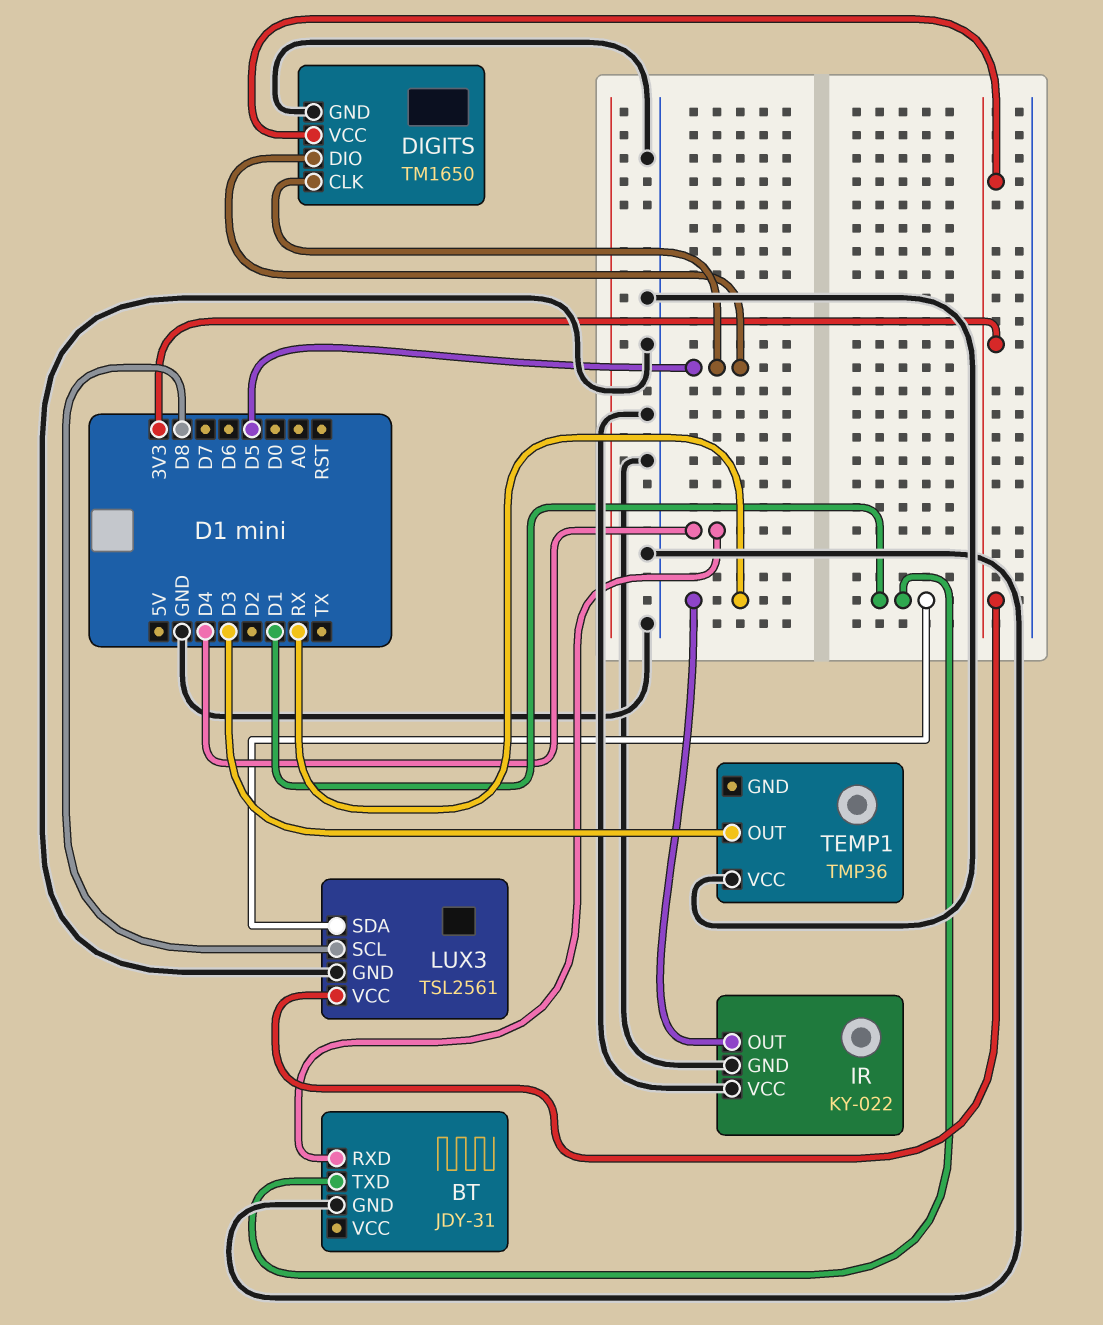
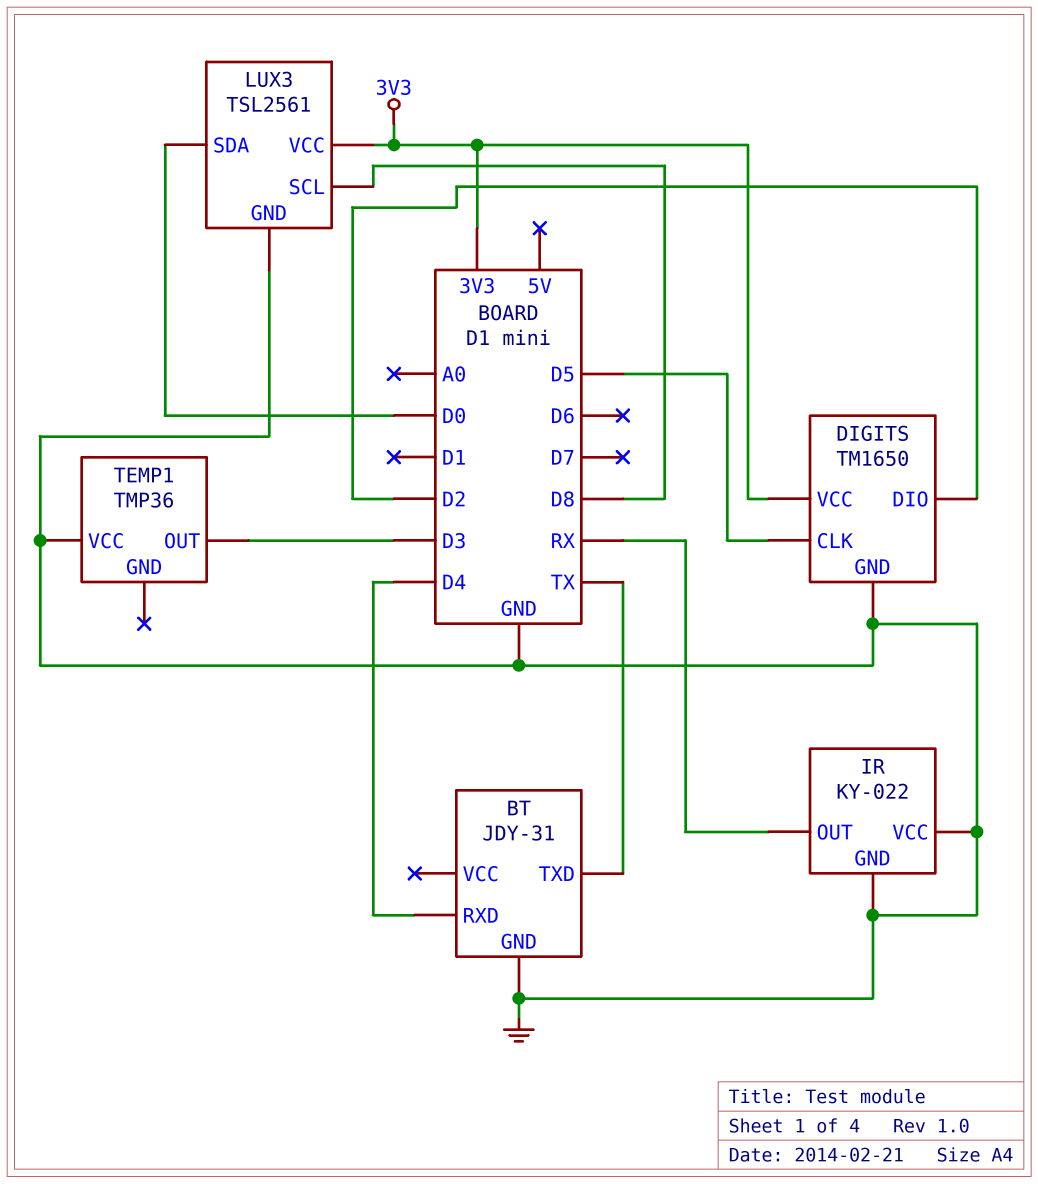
BT pin TXD: D1 -> TX
DIGITS pin DIO: D5 -> D2
LUX3 pin SDA: D1 -> D0

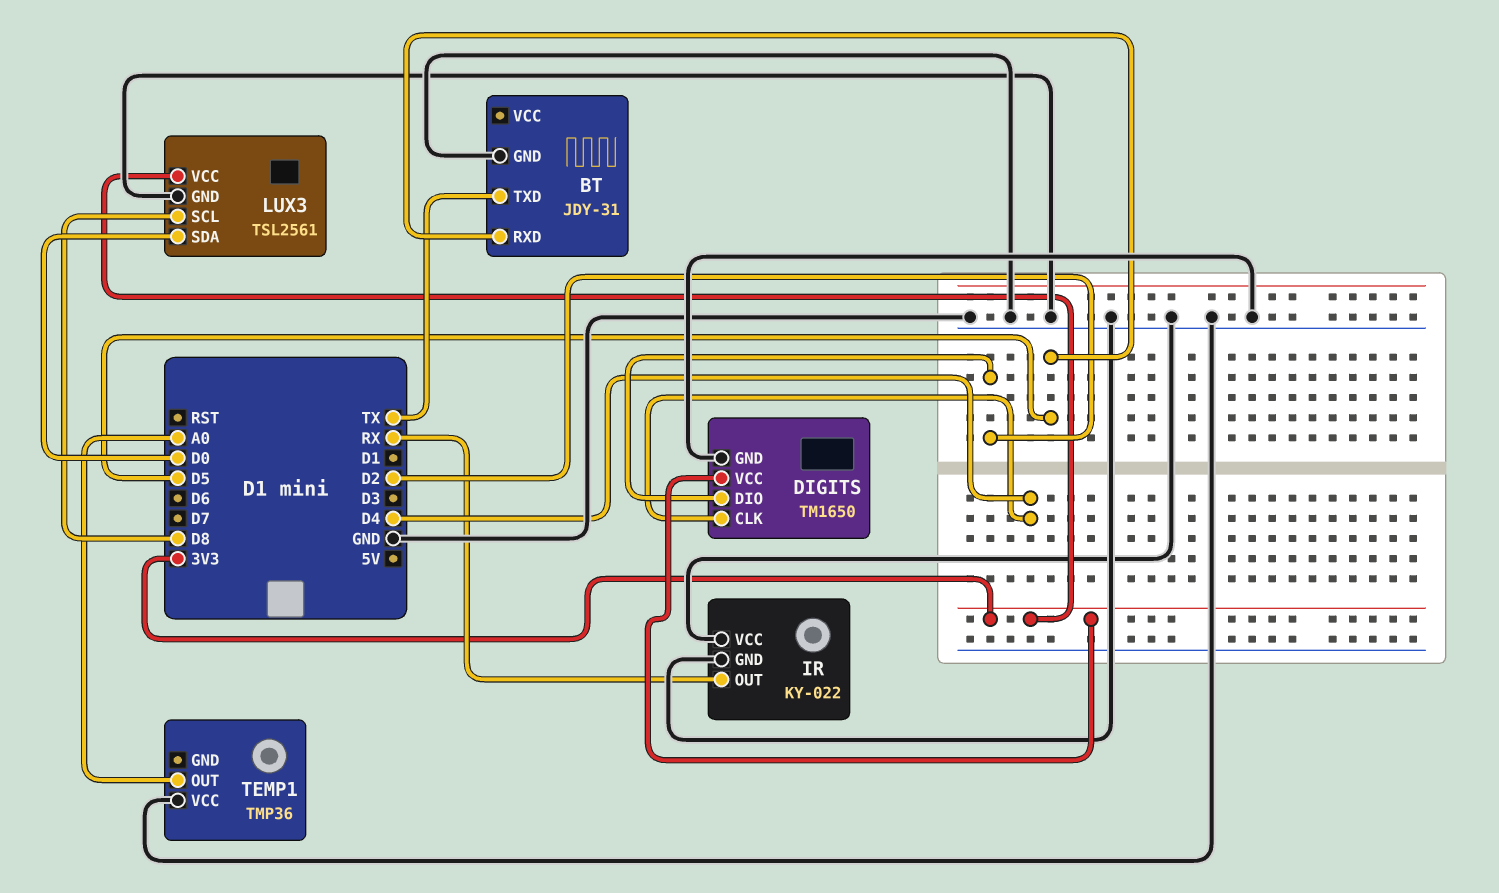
BT pin RXD: D4 -> D5
DIGITS pin CLK: D5 -> D4
TEMP1 pin OUT: D3 -> A0

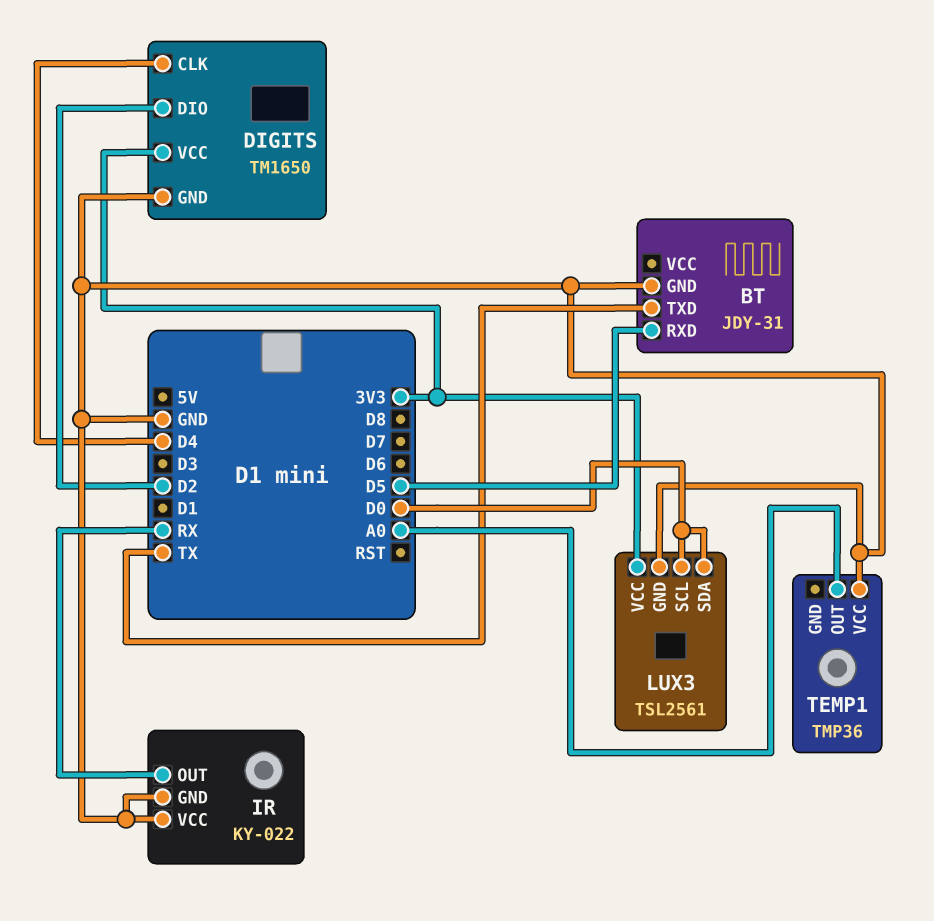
LUX3 pin SCL: D8 -> D0

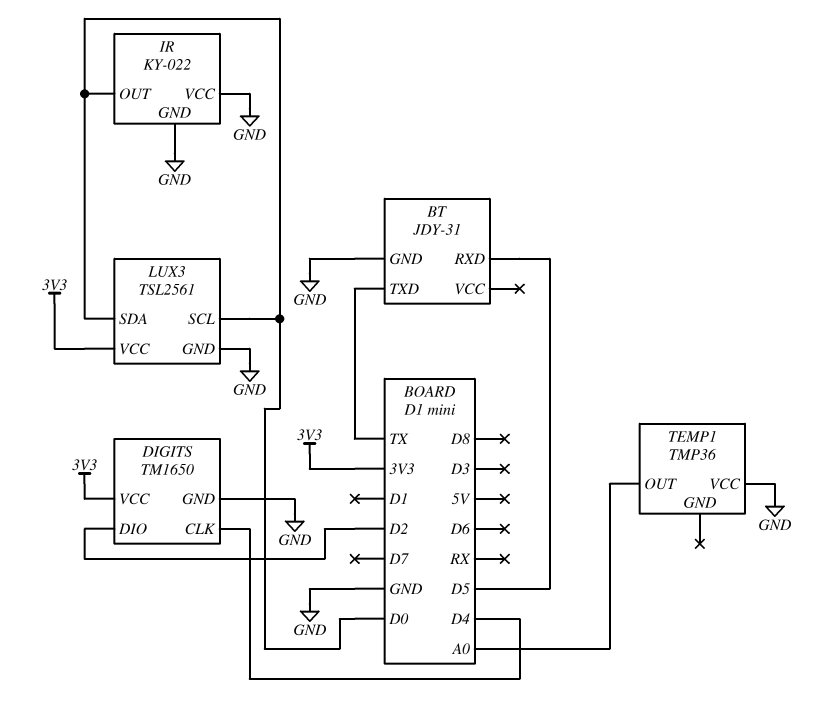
IR pin OUT: RX -> D0

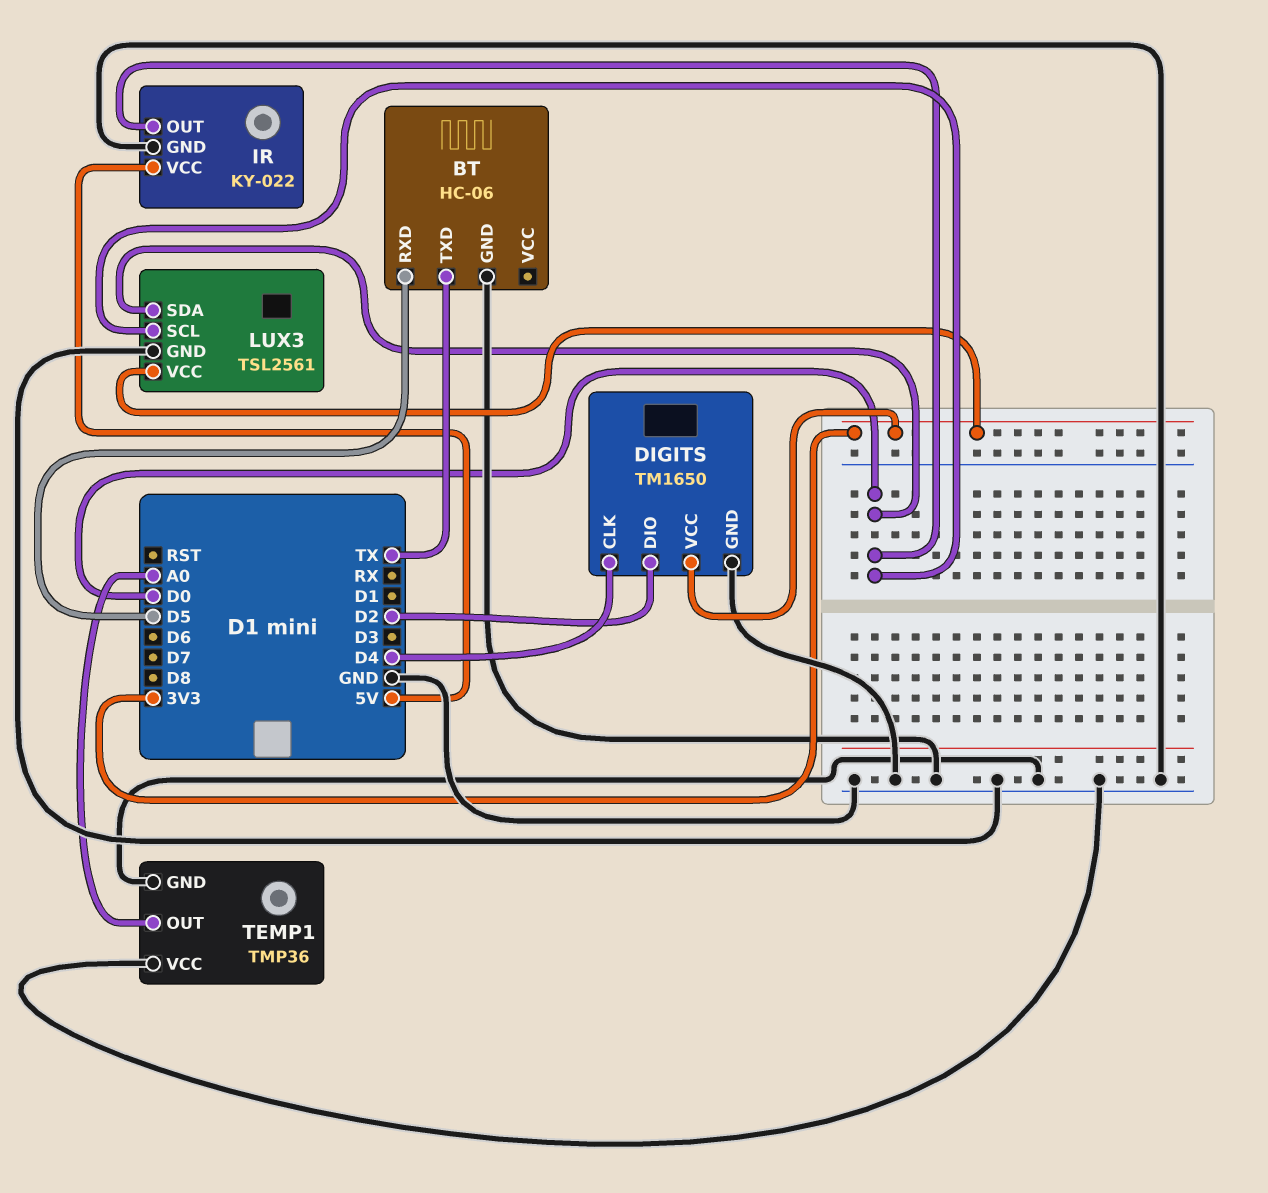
BT: JDY-31 -> HC-06
IR pin VCC: GND -> 5V
TEMP1 pin GND: none -> GND

